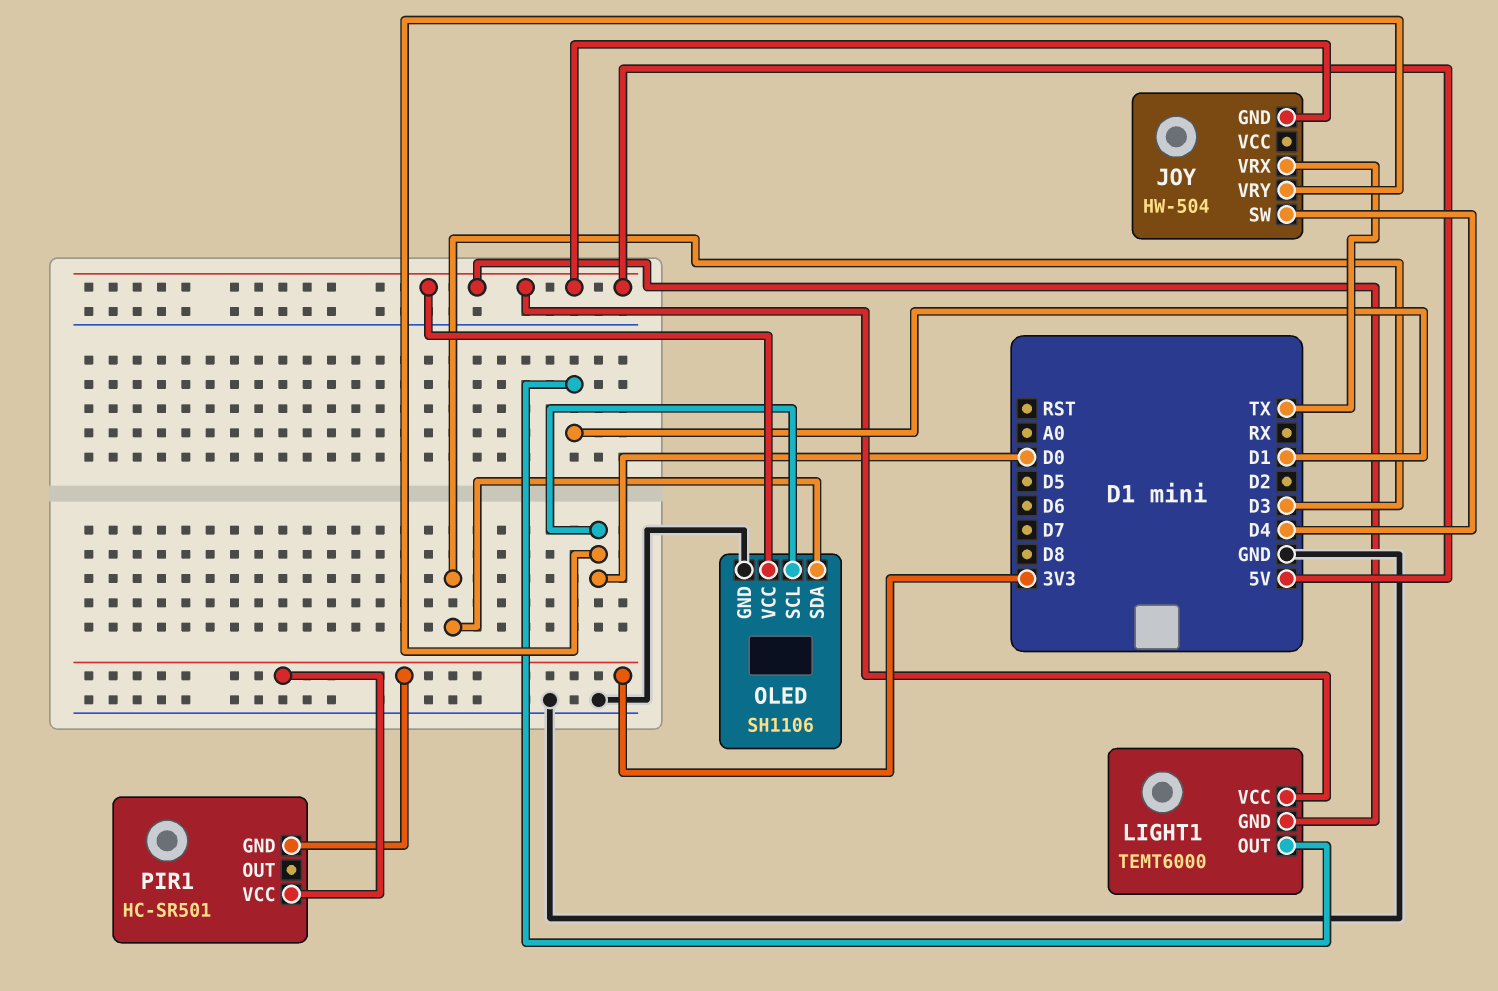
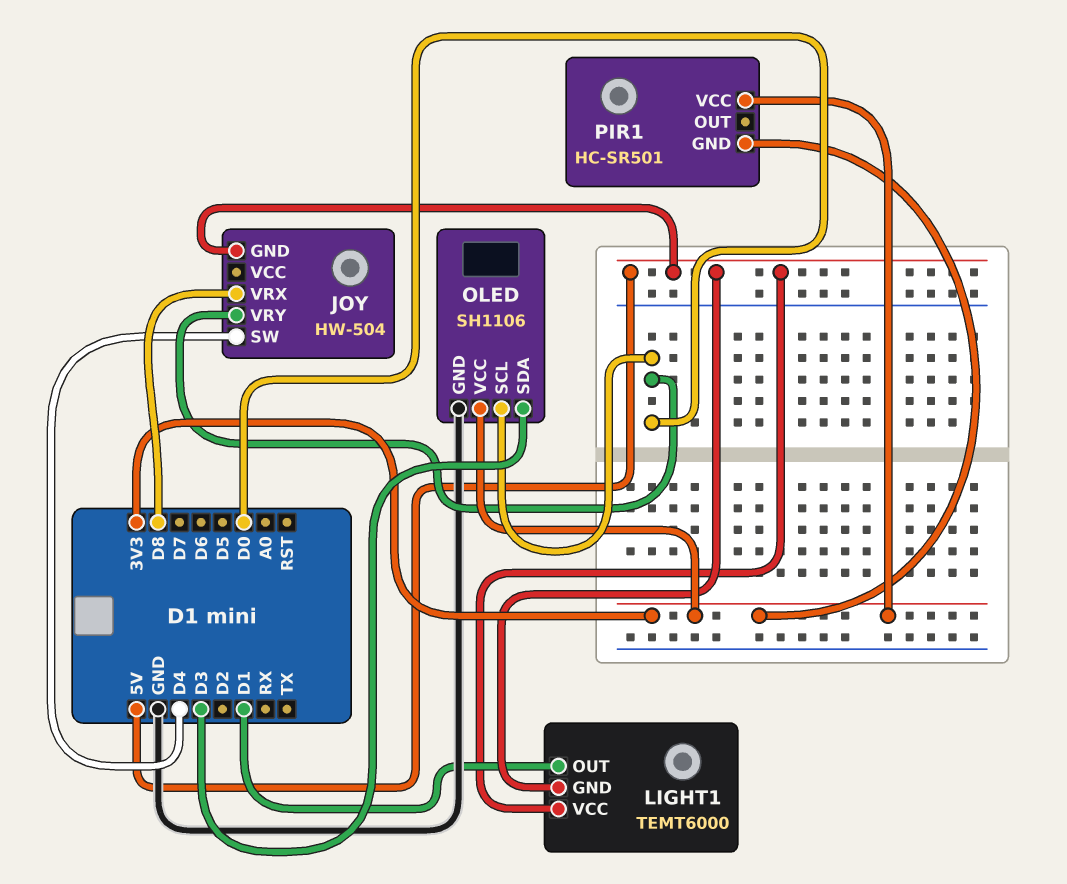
JOY pin VRX: TX -> D8
OLED pin VCC: 5V -> 3V3

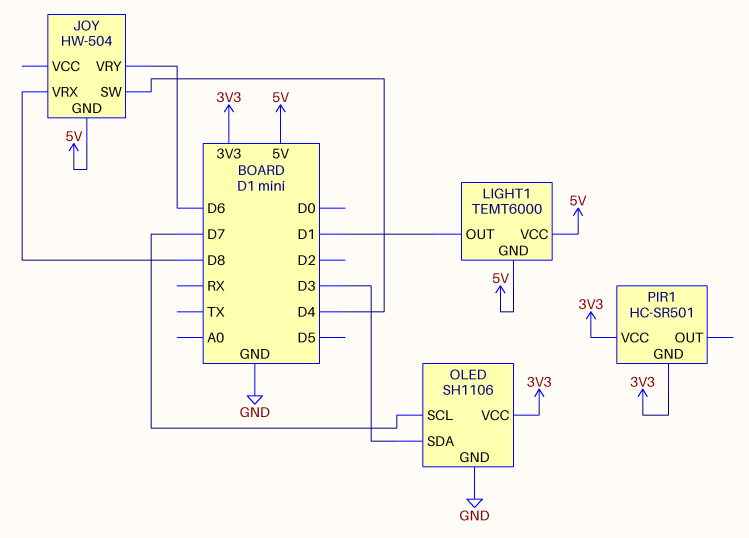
JOY pin VRY: D0 -> D6
OLED pin SCL: D0 -> D7

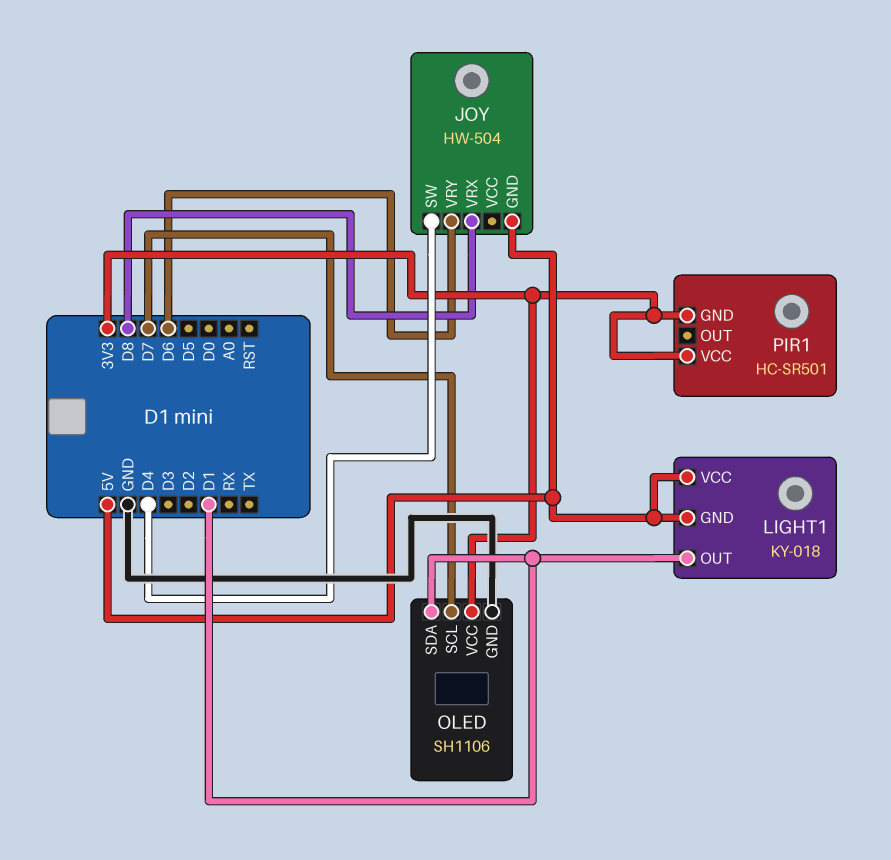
LIGHT1: TEMT6000 -> KY-018
OLED pin SDA: D3 -> D1

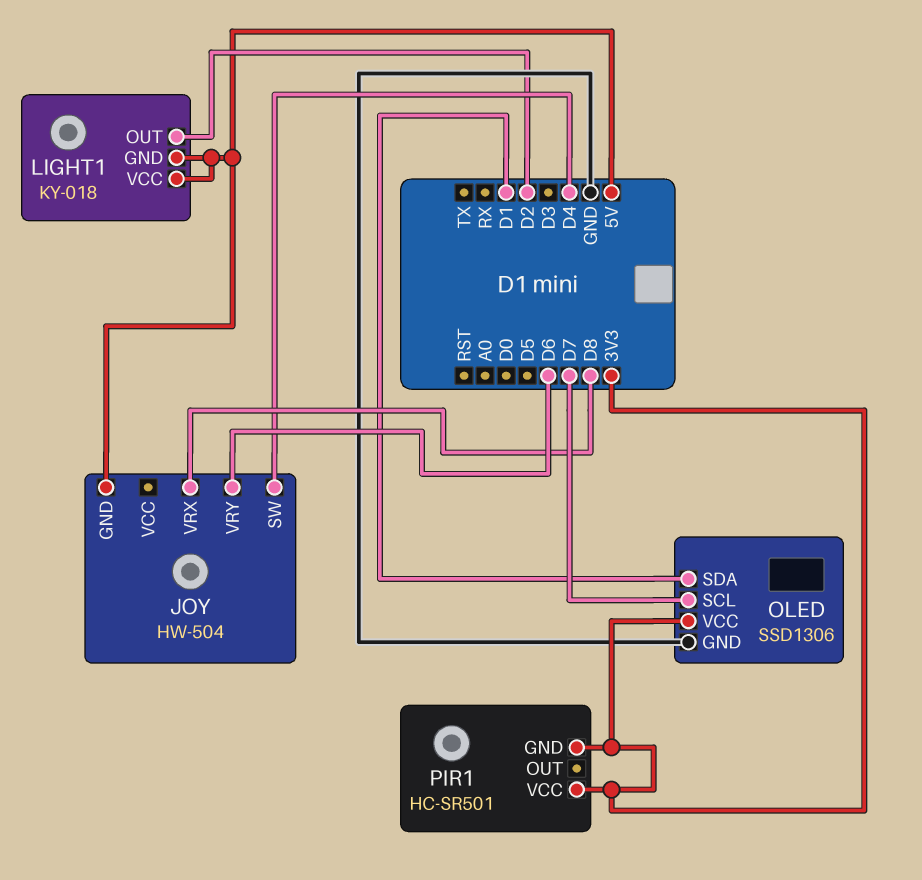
LIGHT1 pin OUT: D1 -> D2
OLED: SH1106 -> SSD1306

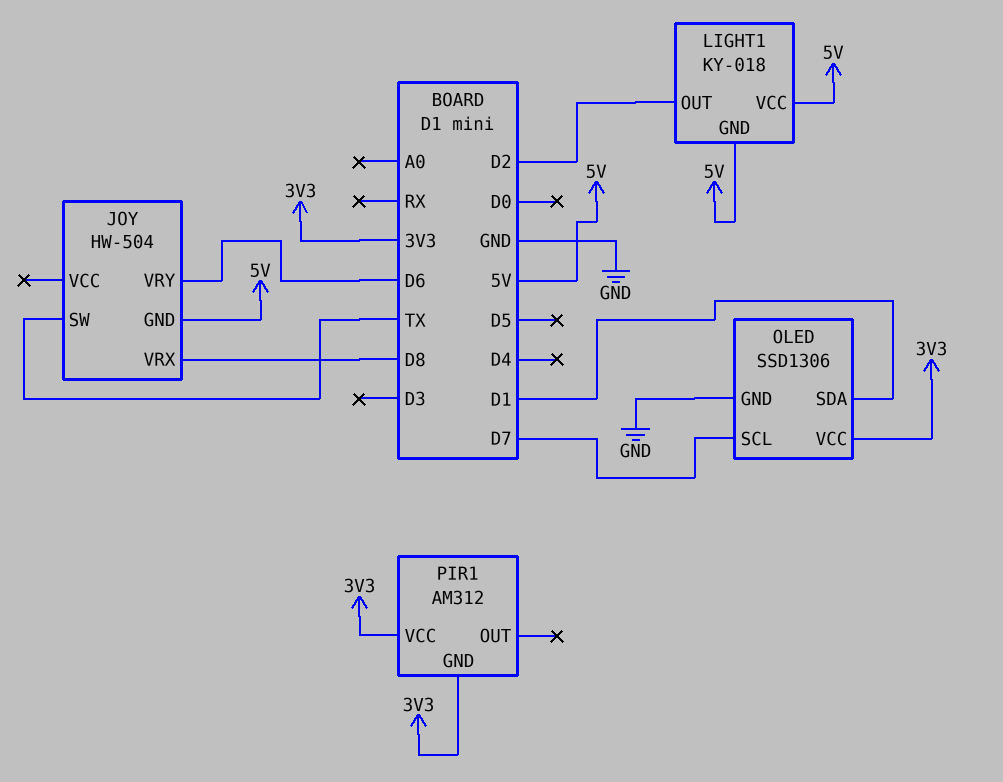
JOY pin SW: D4 -> TX
PIR1: HC-SR501 -> AM312

